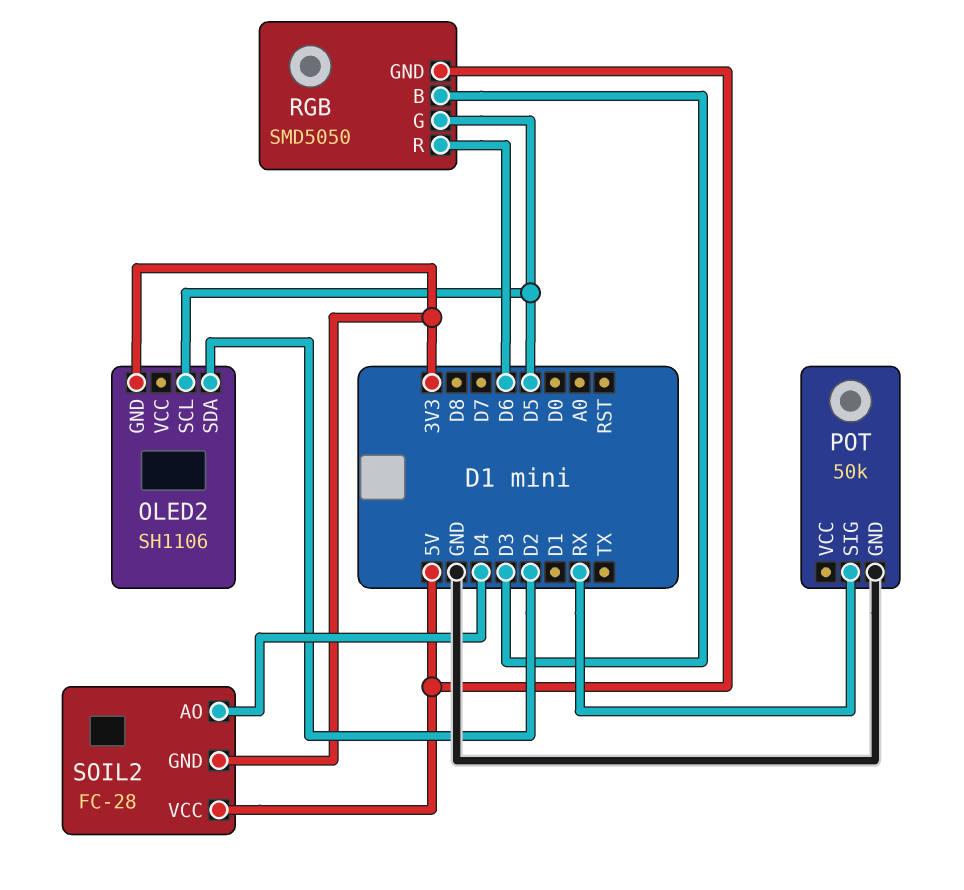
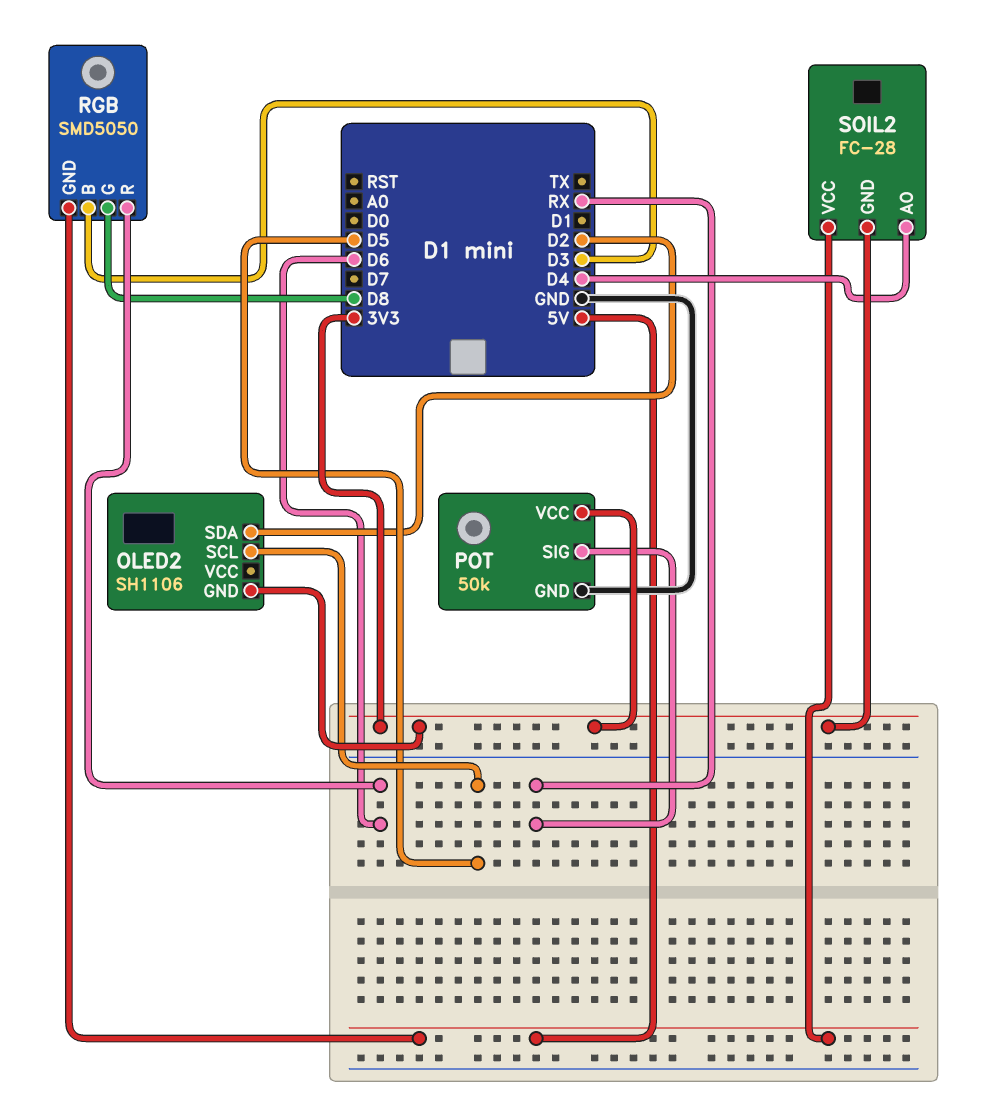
POT pin VCC: none -> 3V3
RGB pin G: D5 -> D8

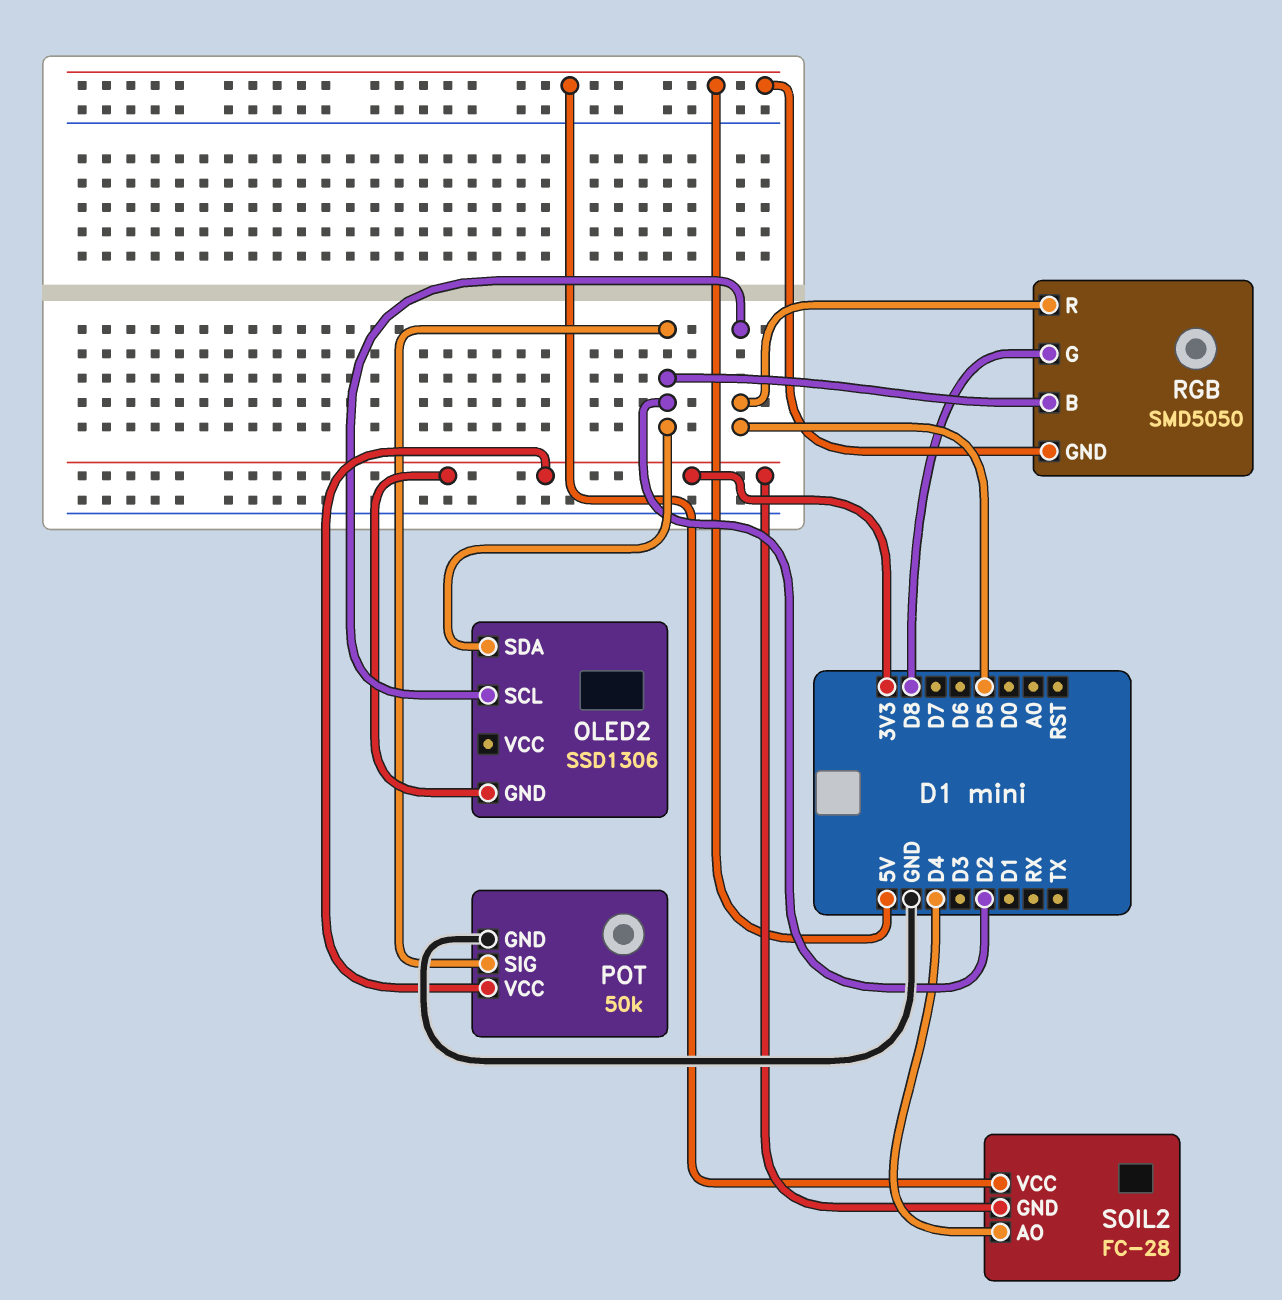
OLED2: SH1106 -> SSD1306
POT pin SIG: RX -> D2
RGB pin B: D3 -> D2
RGB pin R: D6 -> D5

